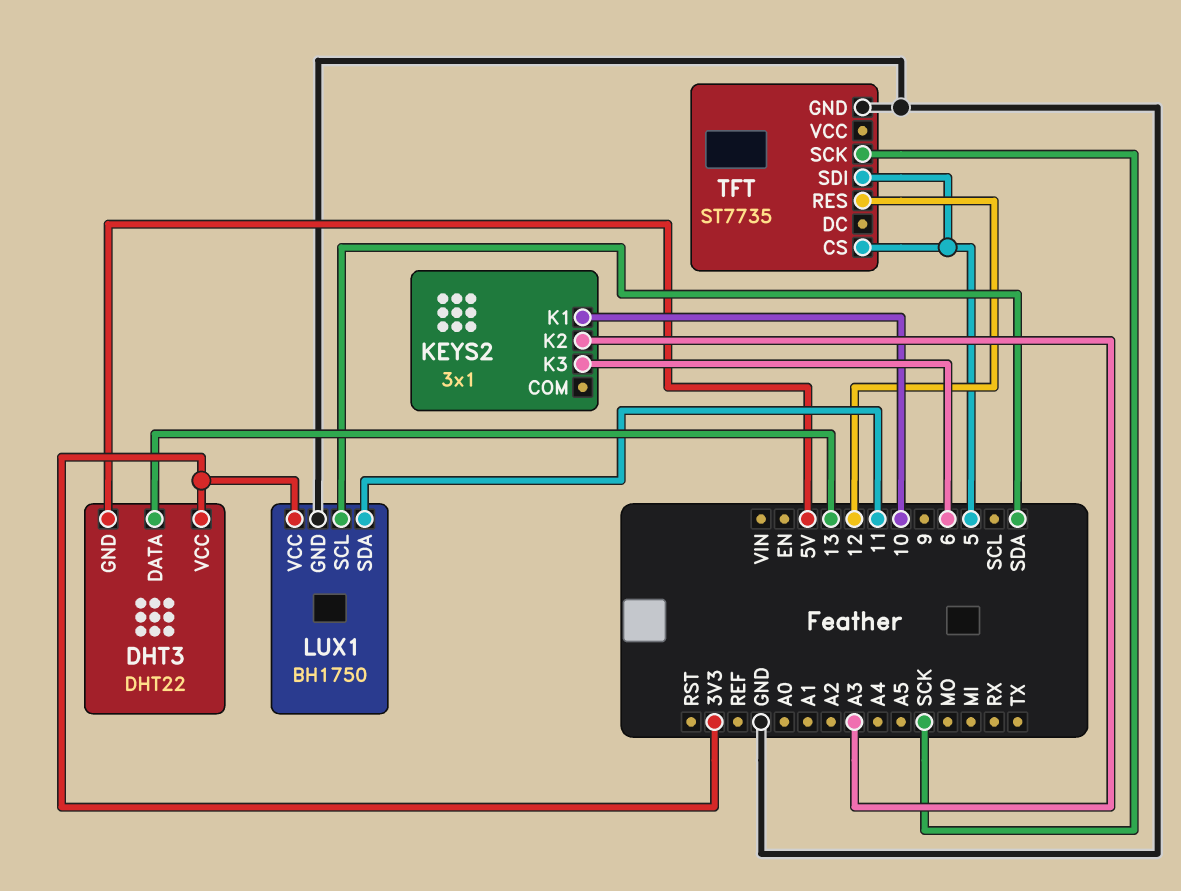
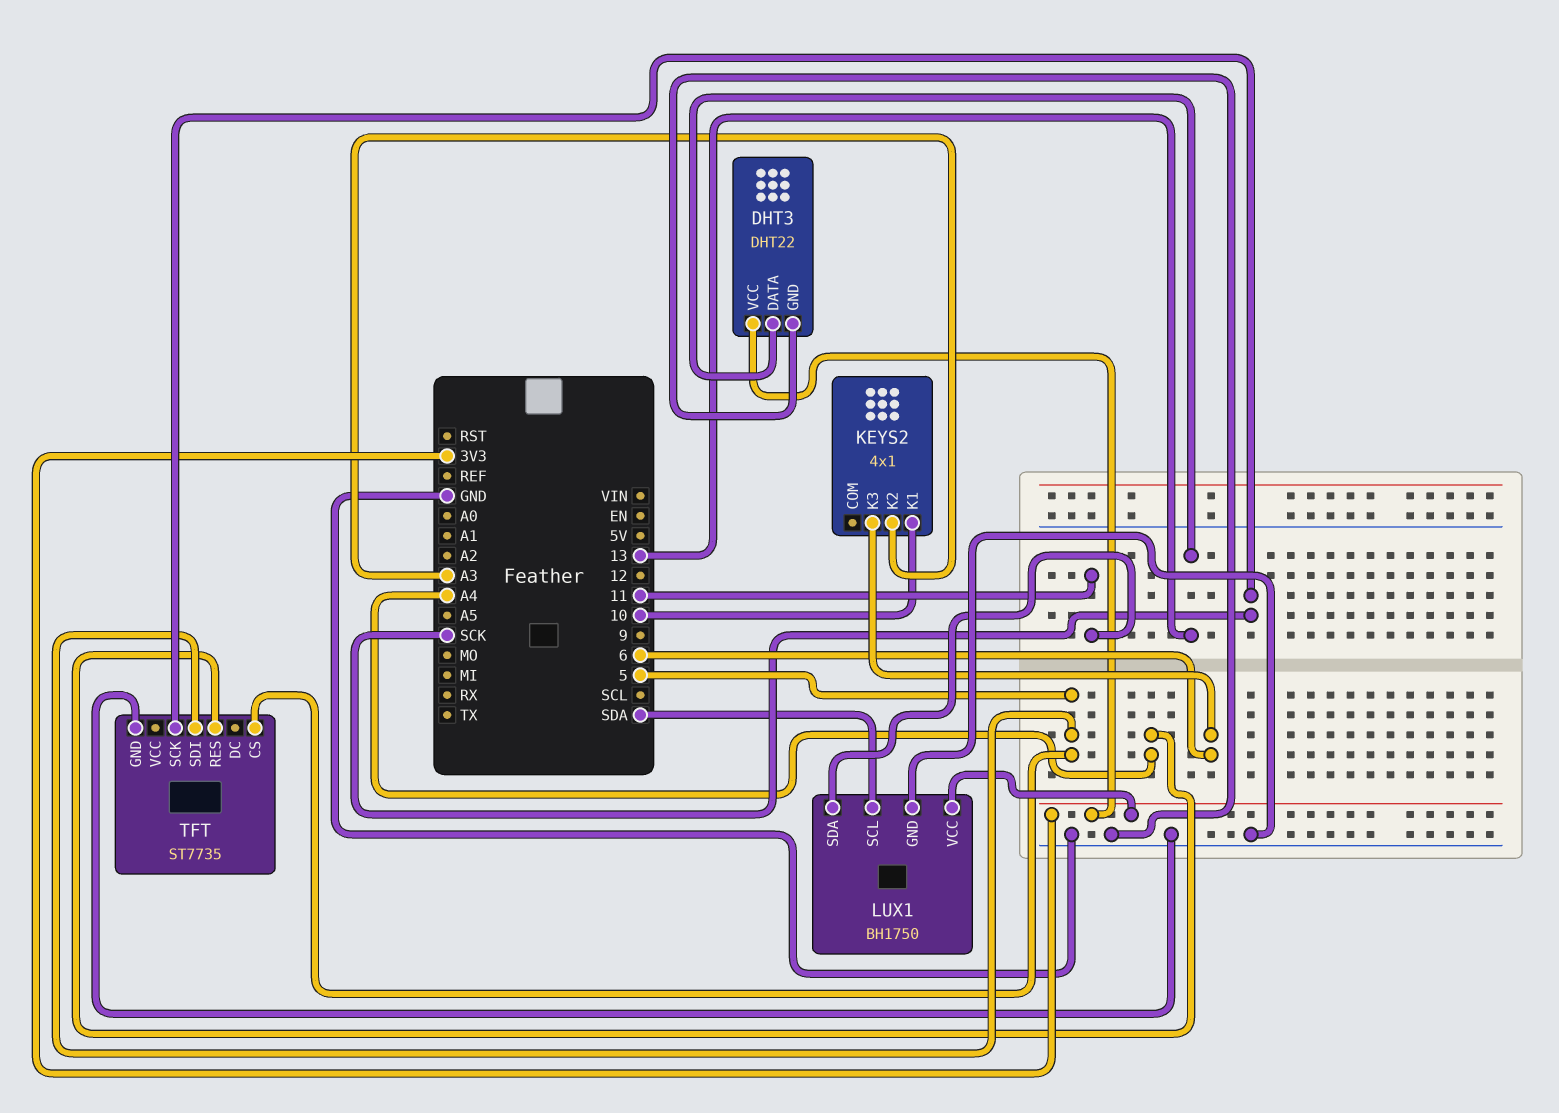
DHT3 pin GND: 5V -> GND
KEYS2: 3x1 -> 4x1
TFT pin RES: 12 -> A4

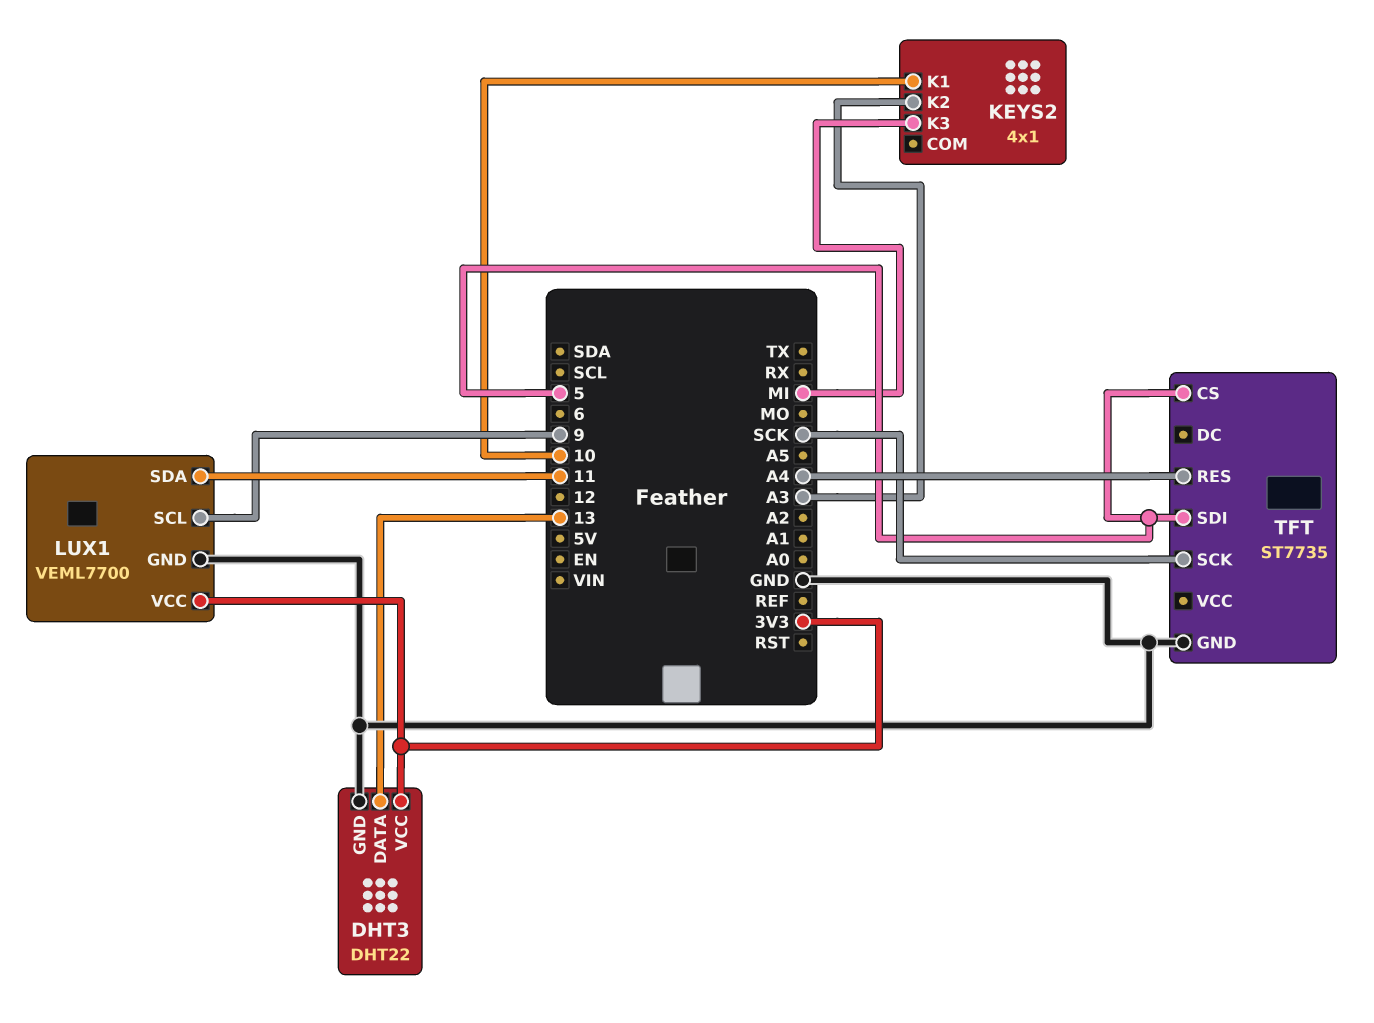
KEYS2 pin K3: 6 -> MI
LUX1: BH1750 -> VEML7700
LUX1 pin SCL: SDA -> 9

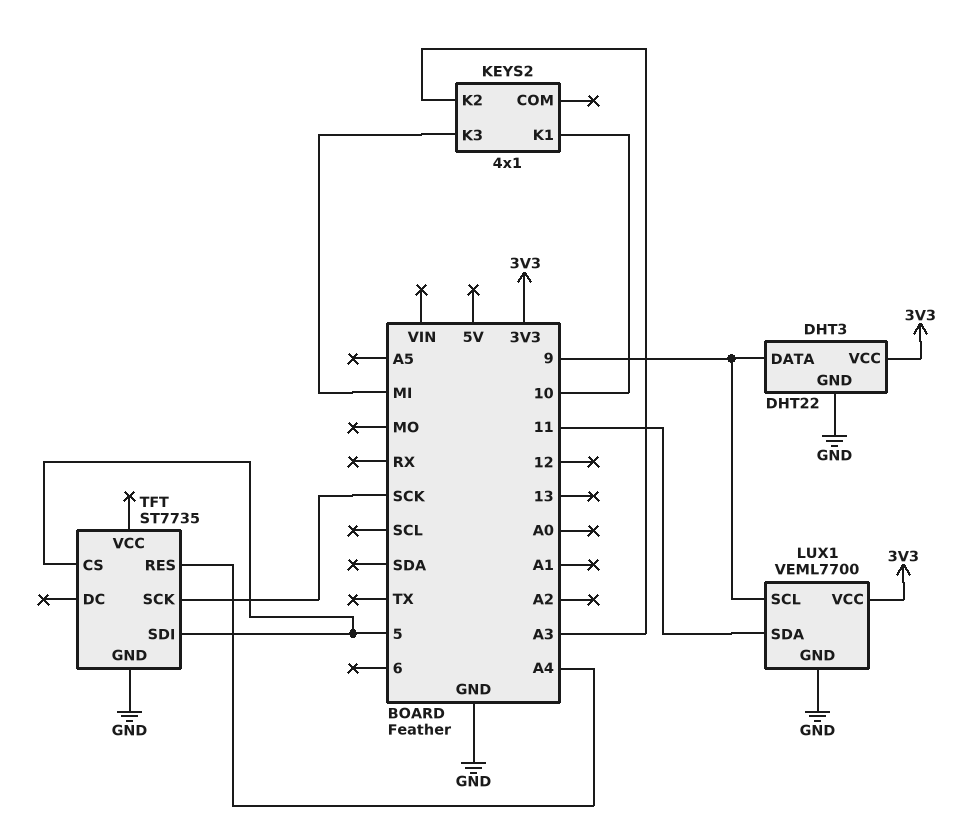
DHT3 pin DATA: 13 -> 9

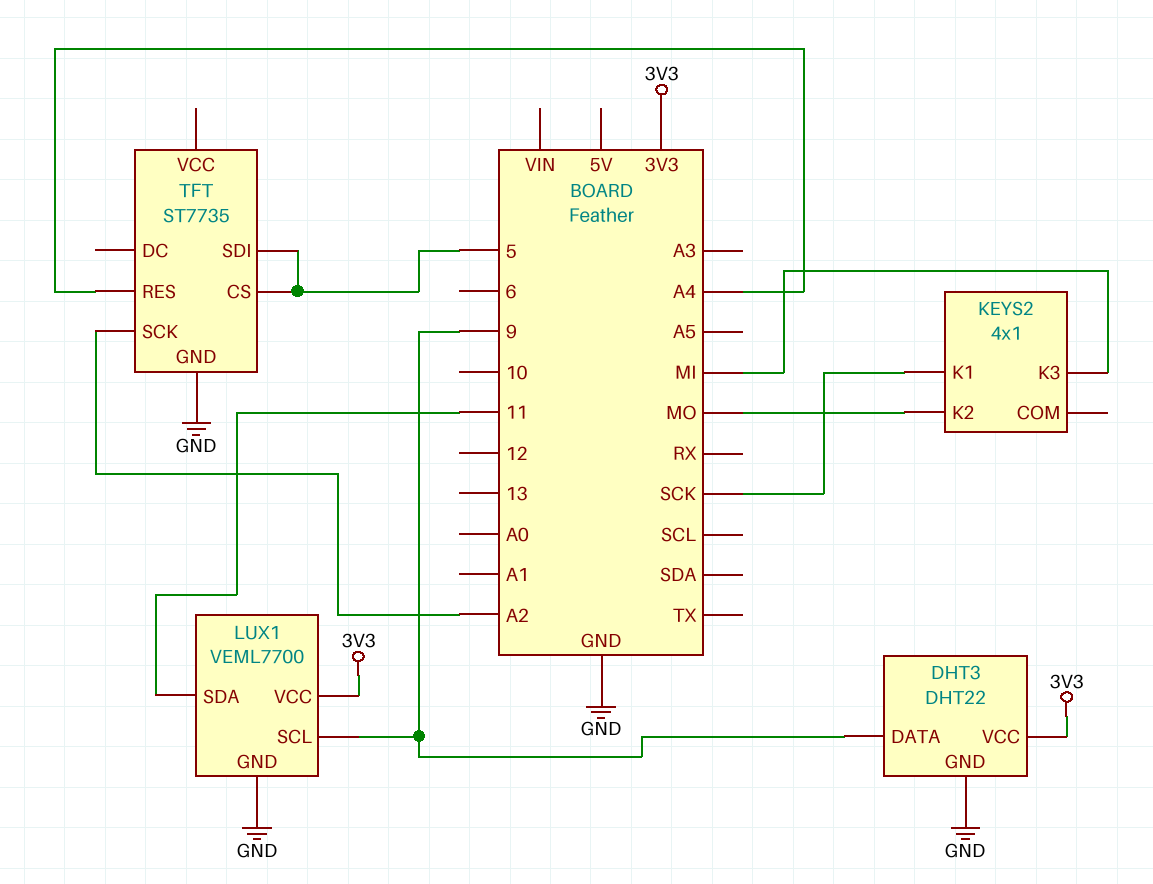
KEYS2 pin K1: 10 -> SCK
KEYS2 pin K2: A3 -> MO
TFT pin SCK: SCK -> A2

